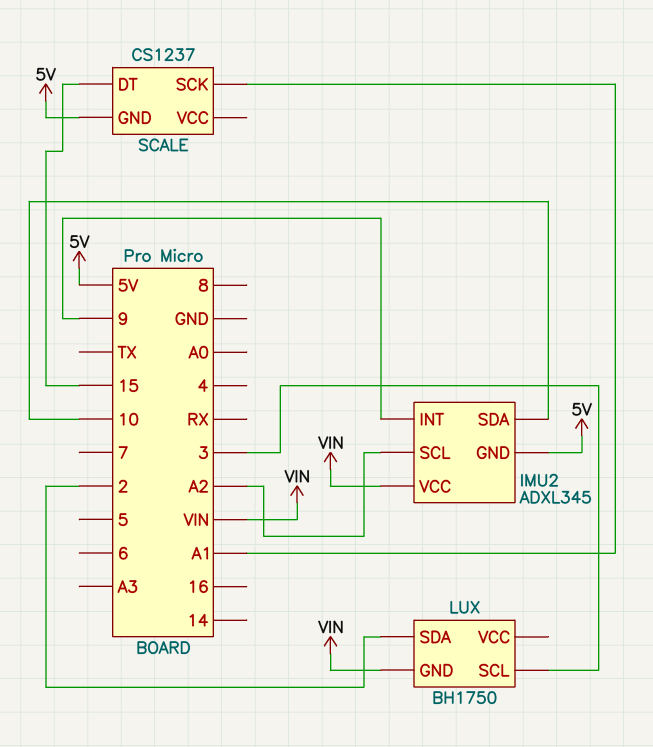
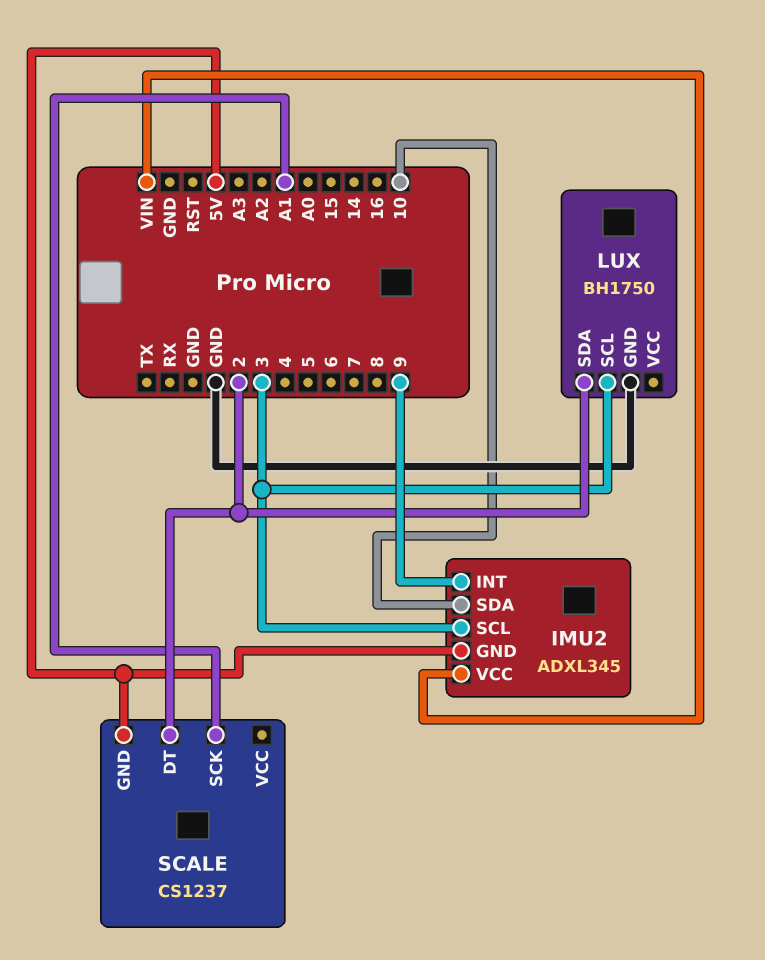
IMU2 pin SCL: A2 -> 3
LUX pin GND: VIN -> GND
SCALE pin DT: 15 -> 2

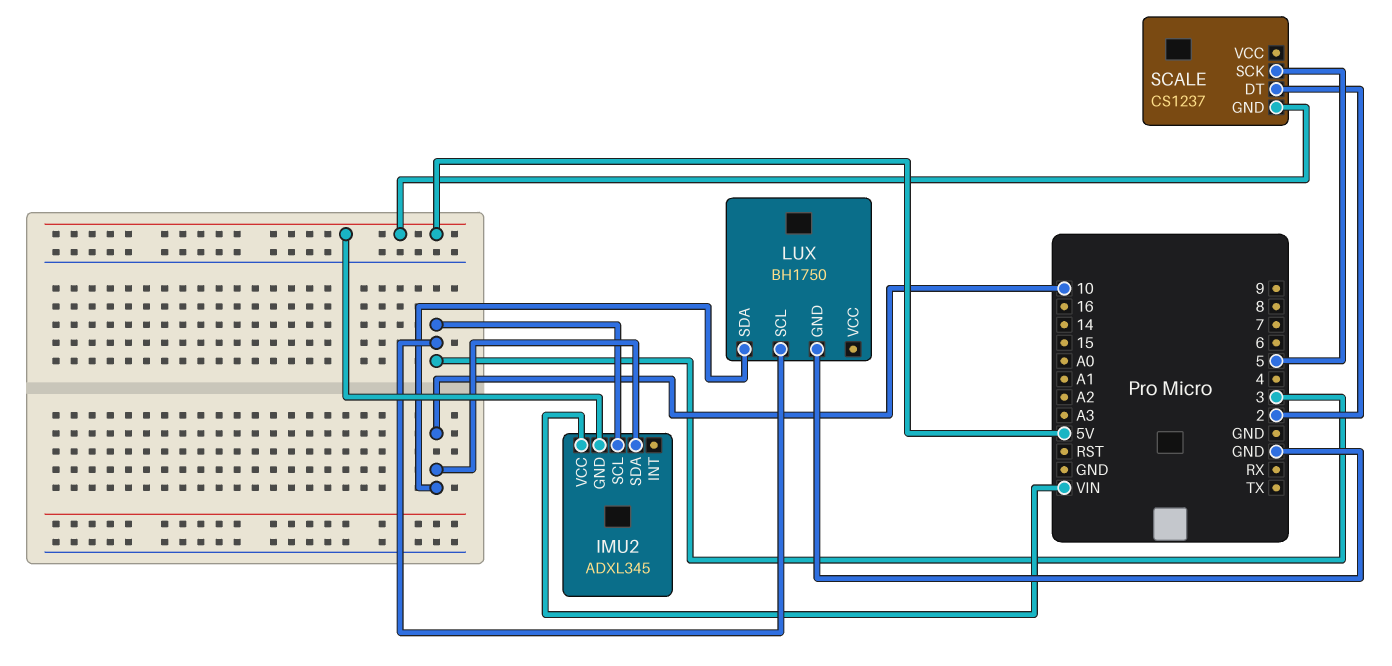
IMU2 pin INT: 9 -> none
LUX pin SDA: 2 -> 10
SCALE pin SCK: A1 -> 5

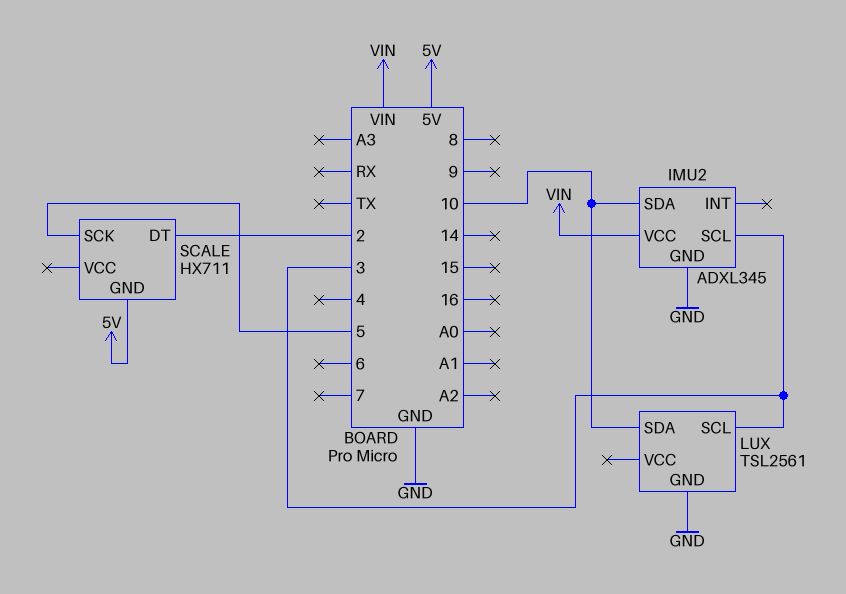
IMU2 pin GND: 5V -> GND
LUX: BH1750 -> TSL2561
SCALE: CS1237 -> HX711

